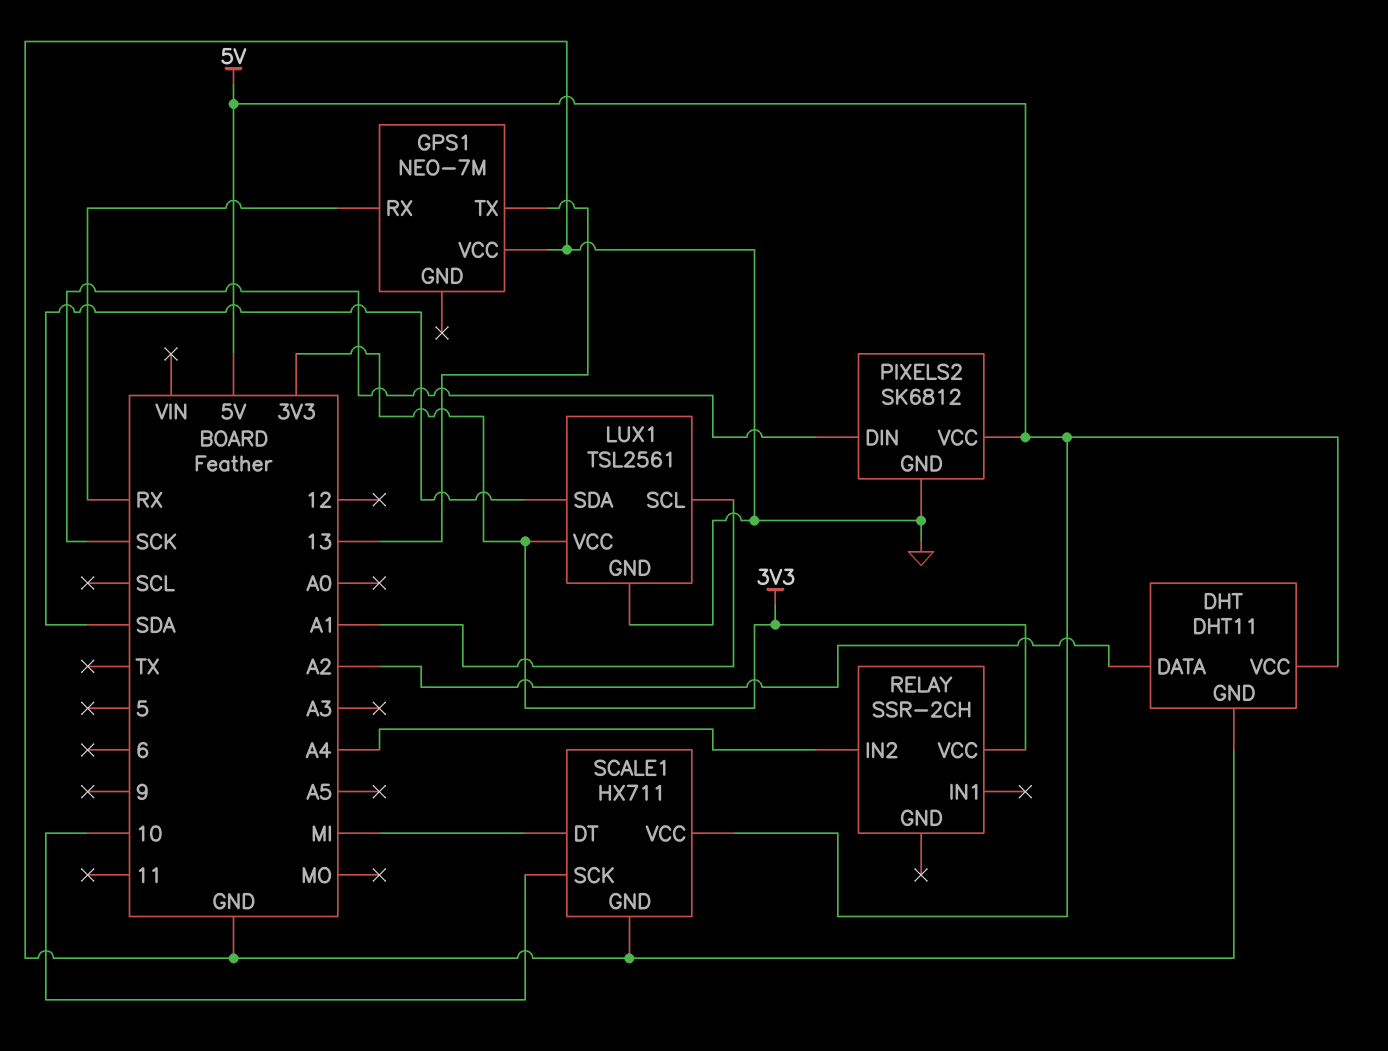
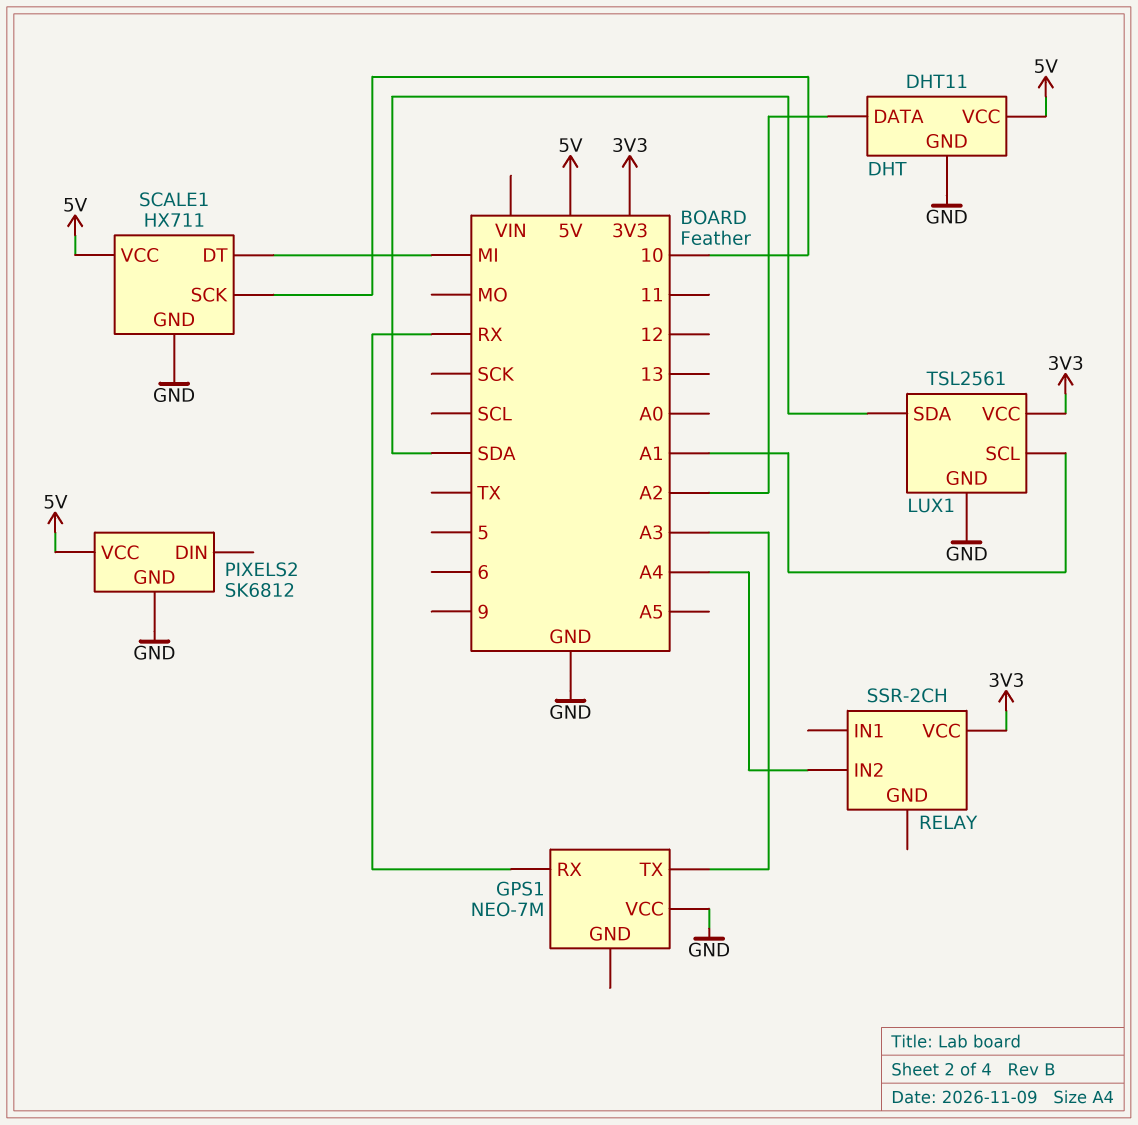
GPS1 pin TX: 13 -> A3
PIXELS2 pin DIN: SCK -> none

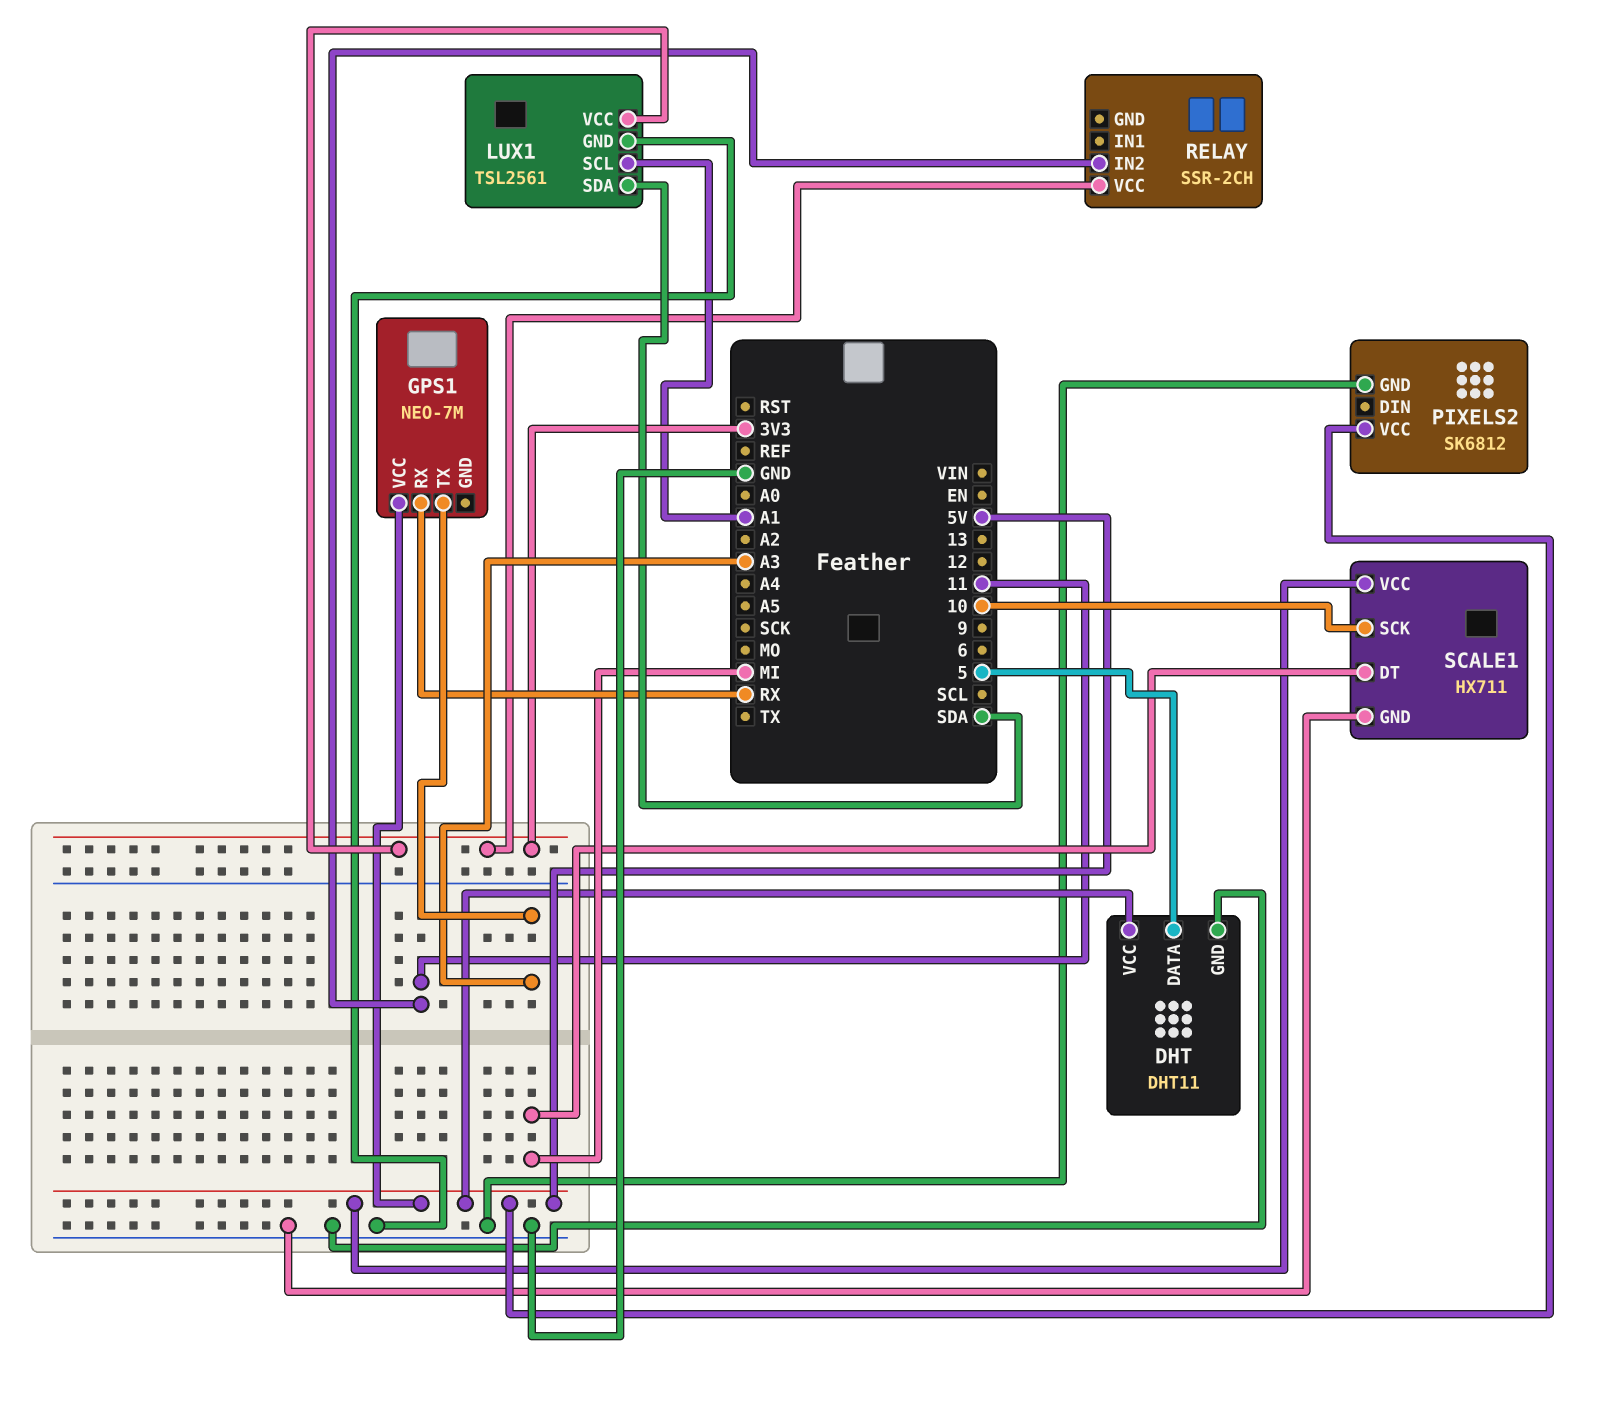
DHT pin DATA: A2 -> 5
GPS1 pin VCC: GND -> 5V
RELAY pin IN2: A4 -> 11

